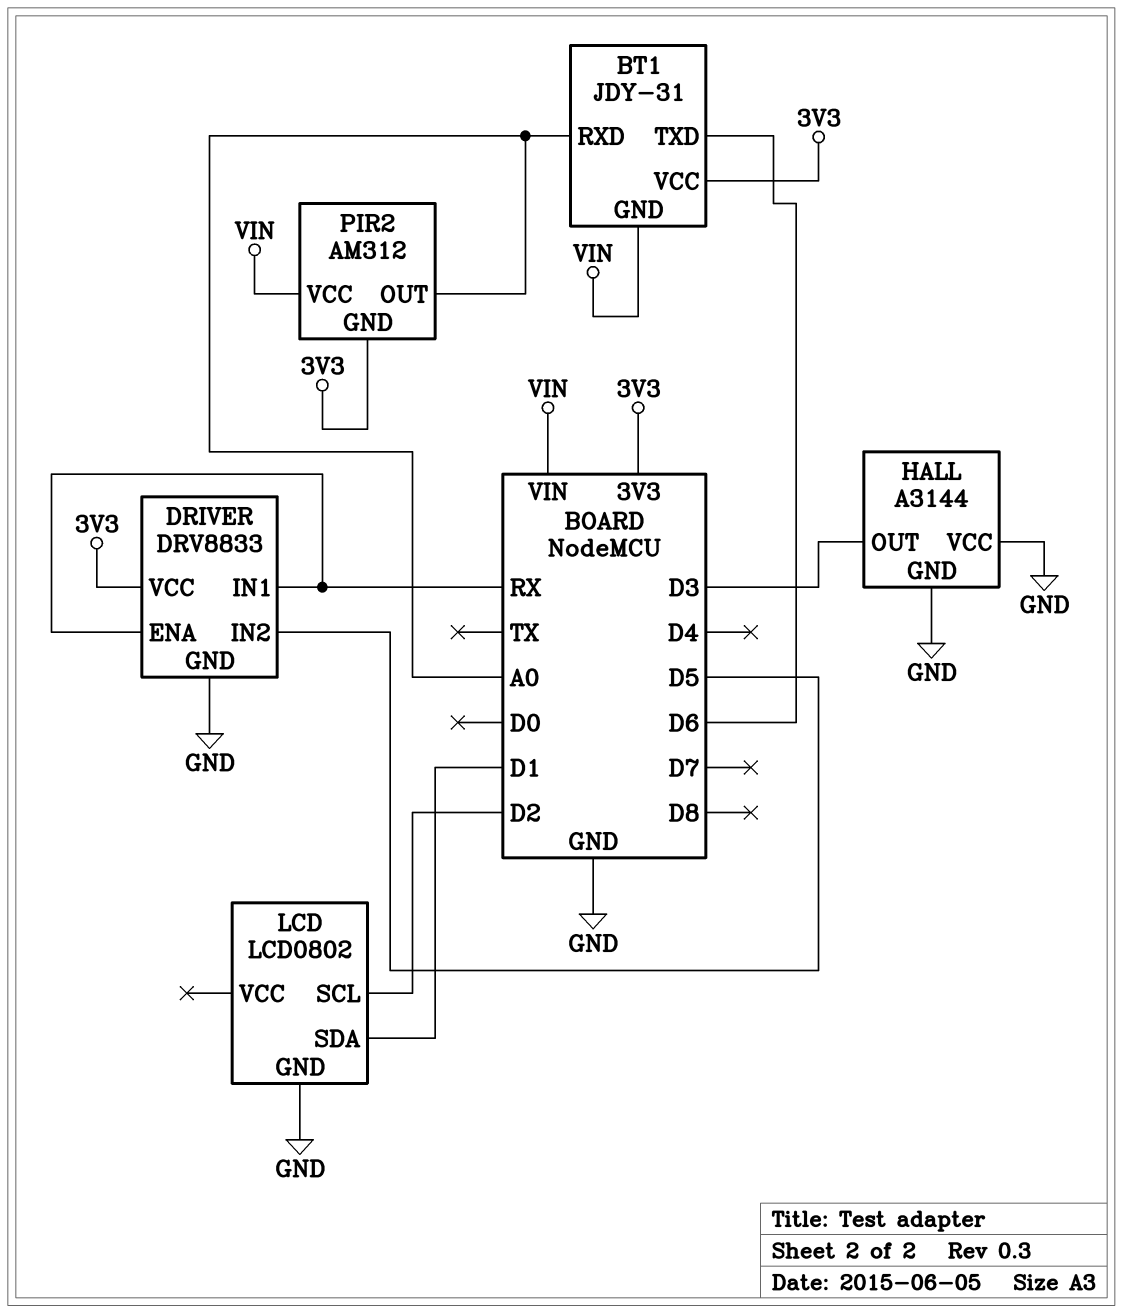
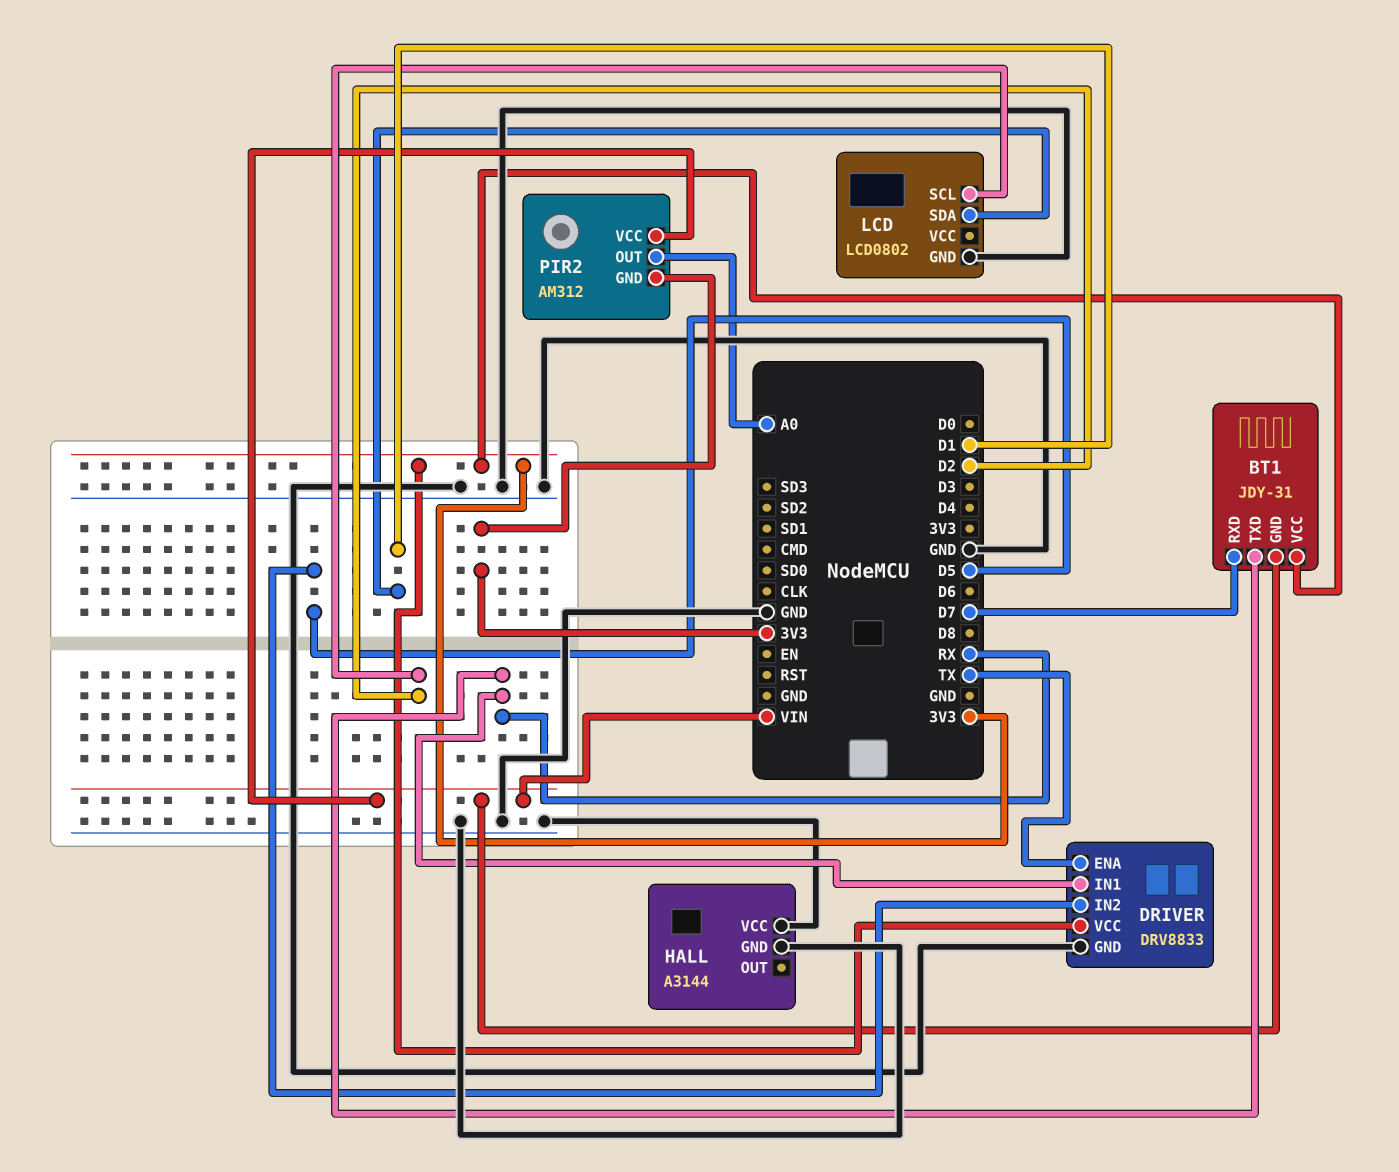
BT1 pin RXD: A0 -> D7
BT1 pin TXD: D6 -> RX
DRIVER pin ENA: RX -> TX
HALL pin OUT: D3 -> none

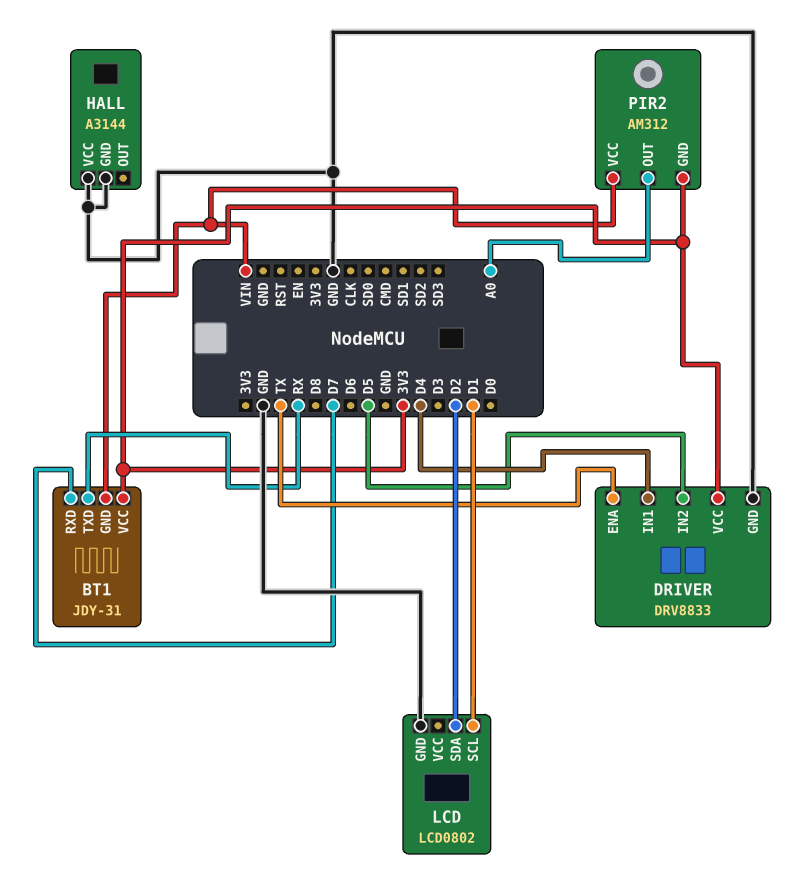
DRIVER pin IN1: RX -> D4
LCD pin SCL: D2 -> D1
LCD pin SDA: D1 -> D2

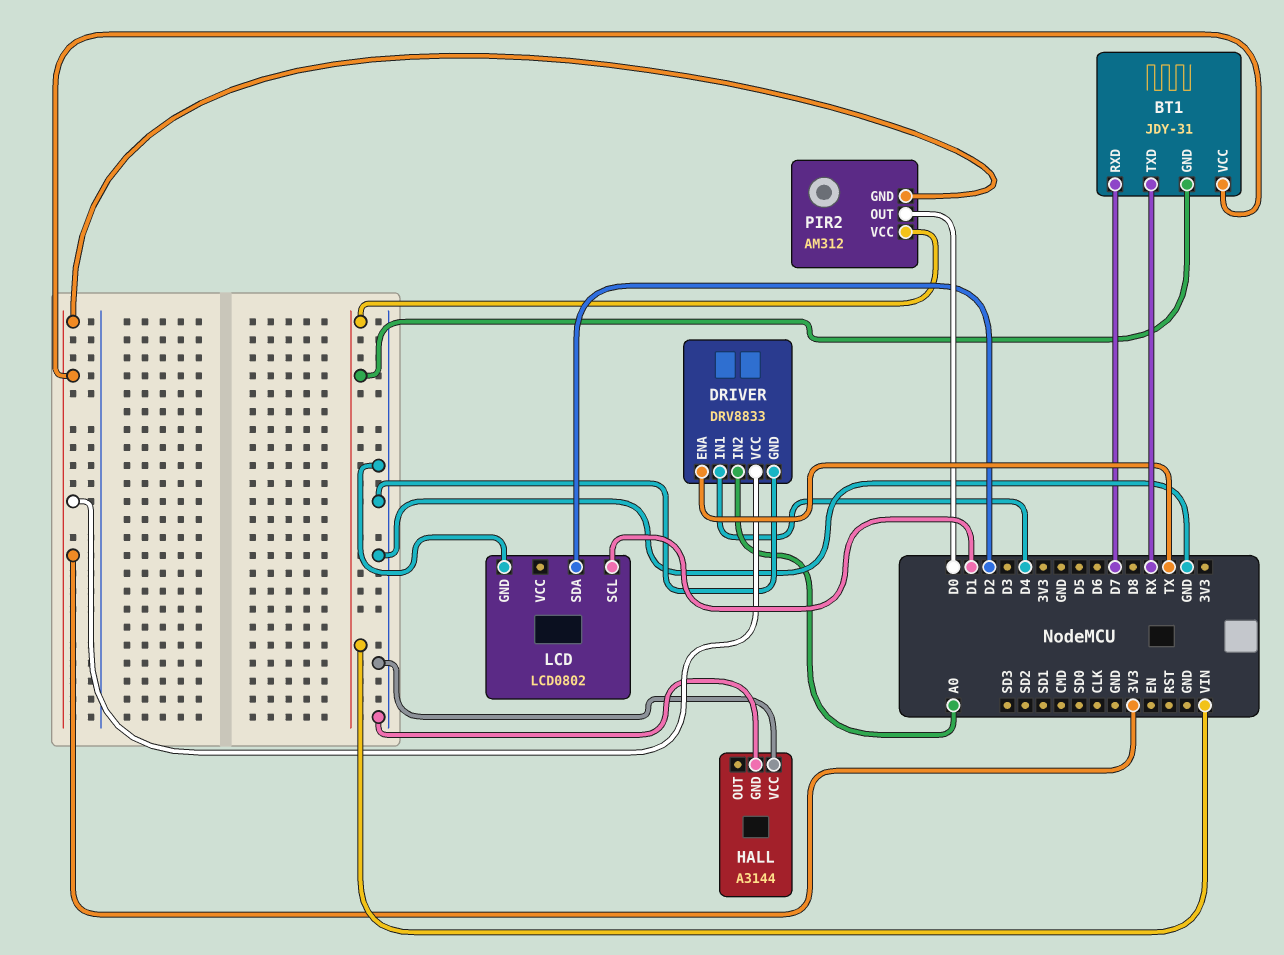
DRIVER pin IN2: D5 -> A0
PIR2 pin OUT: A0 -> D0

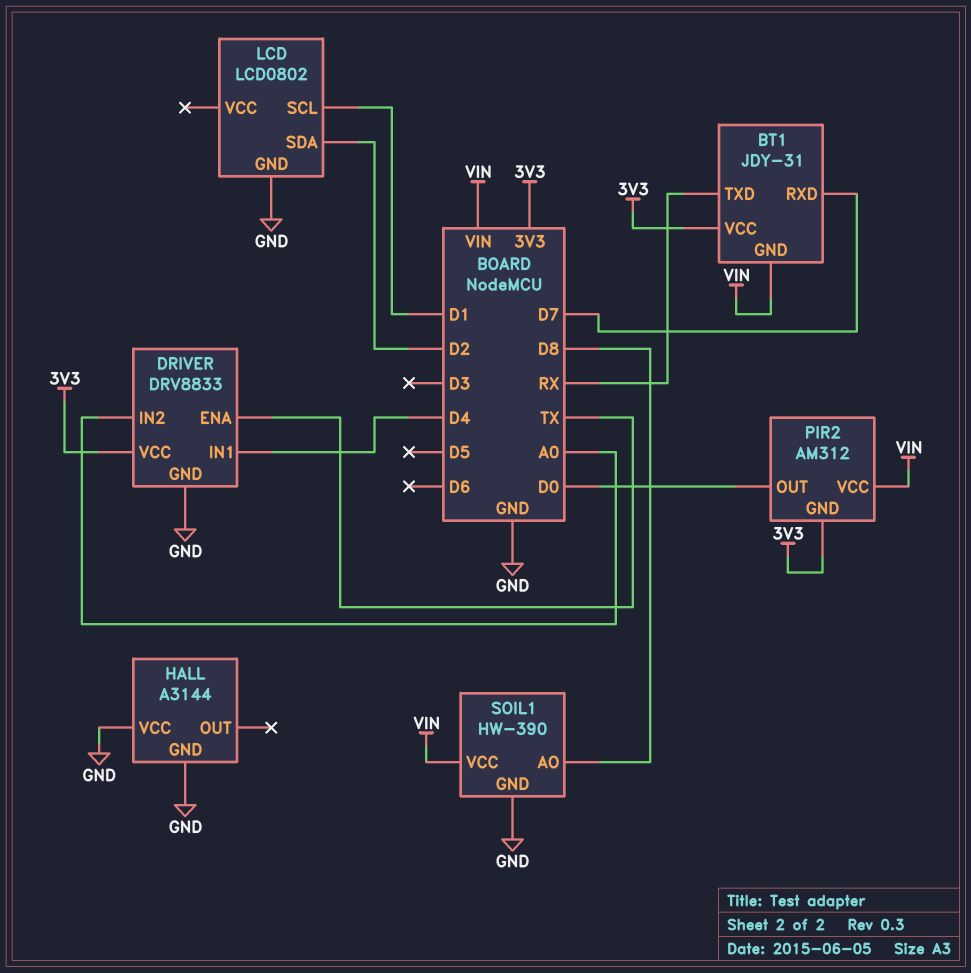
SOIL1: none -> HW-390
SOIL1 pin AO: none -> D8
SOIL1 pin GND: none -> GND
SOIL1 pin VCC: none -> VIN

